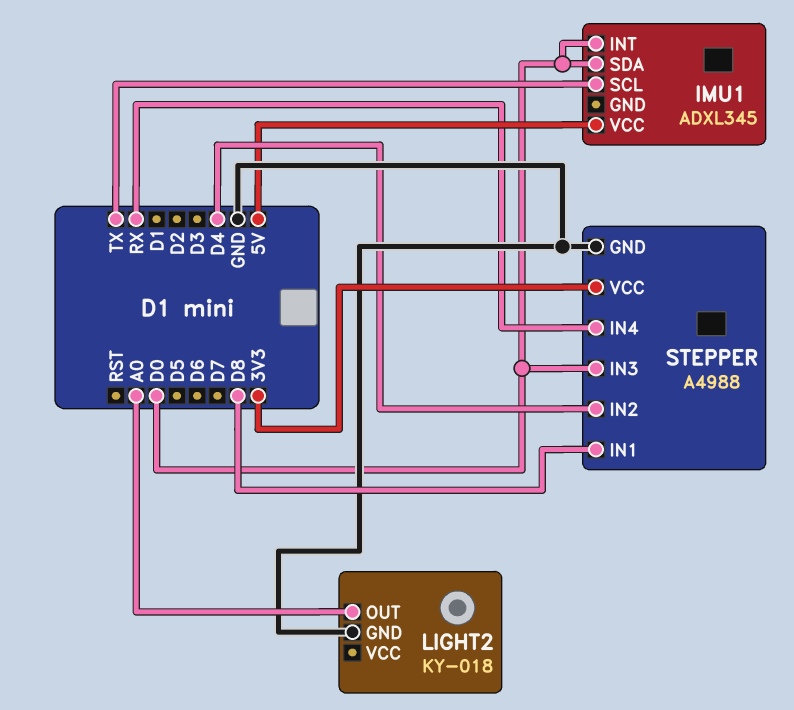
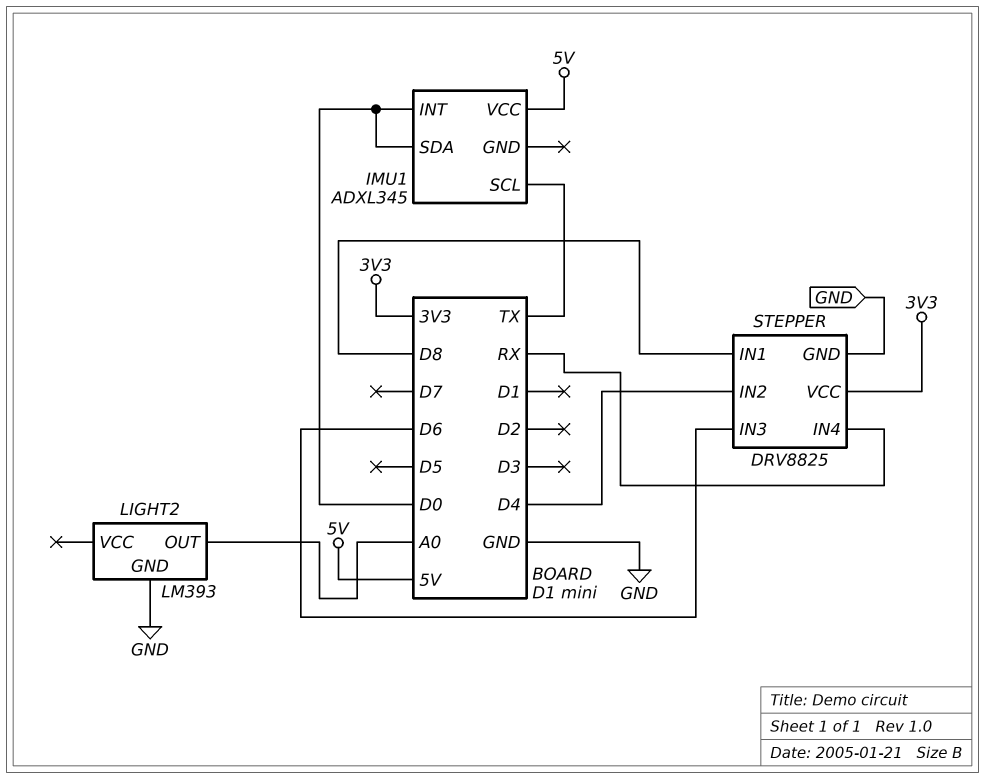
LIGHT2: KY-018 -> LM393
STEPPER: A4988 -> DRV8825
STEPPER pin IN3: D0 -> D6

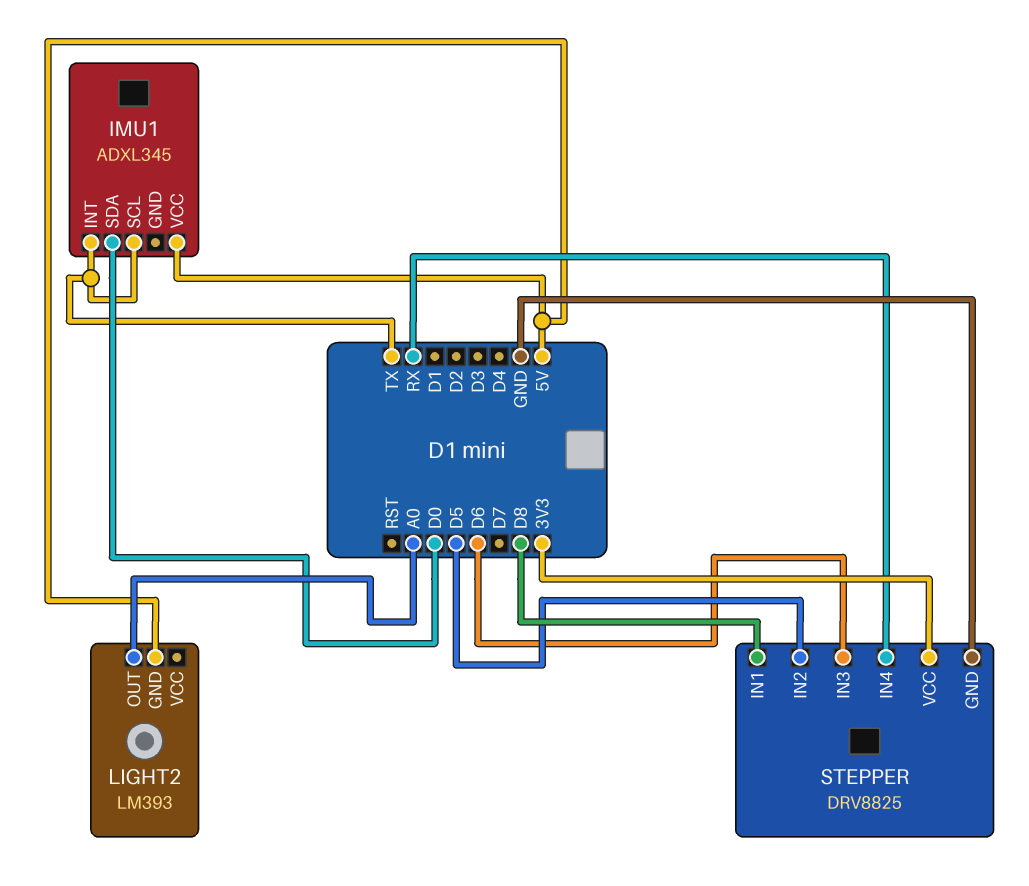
IMU1 pin INT: D0 -> TX
LIGHT2 pin GND: GND -> 5V
STEPPER pin IN2: D4 -> D5

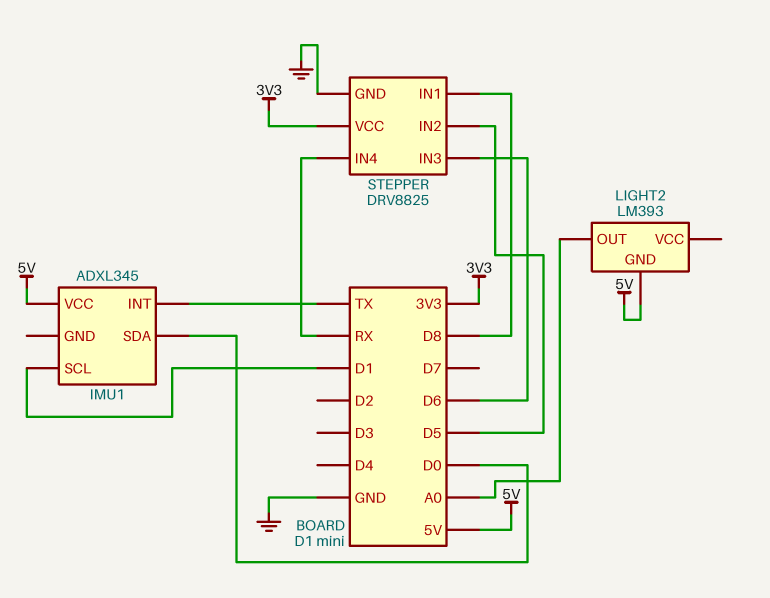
IMU1 pin SCL: TX -> D1

